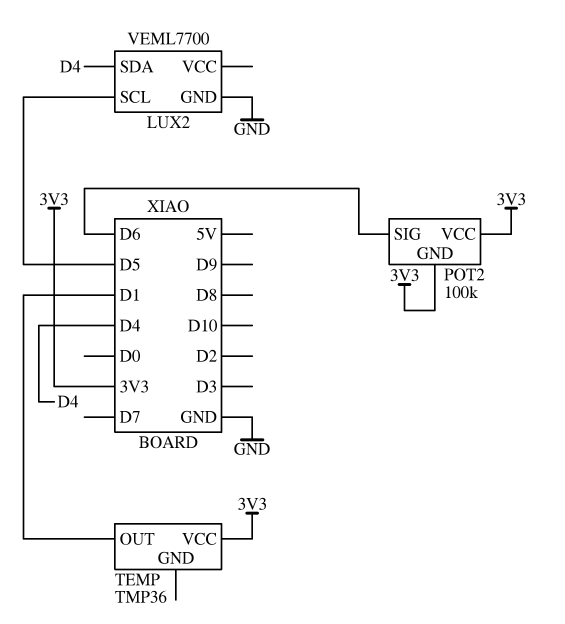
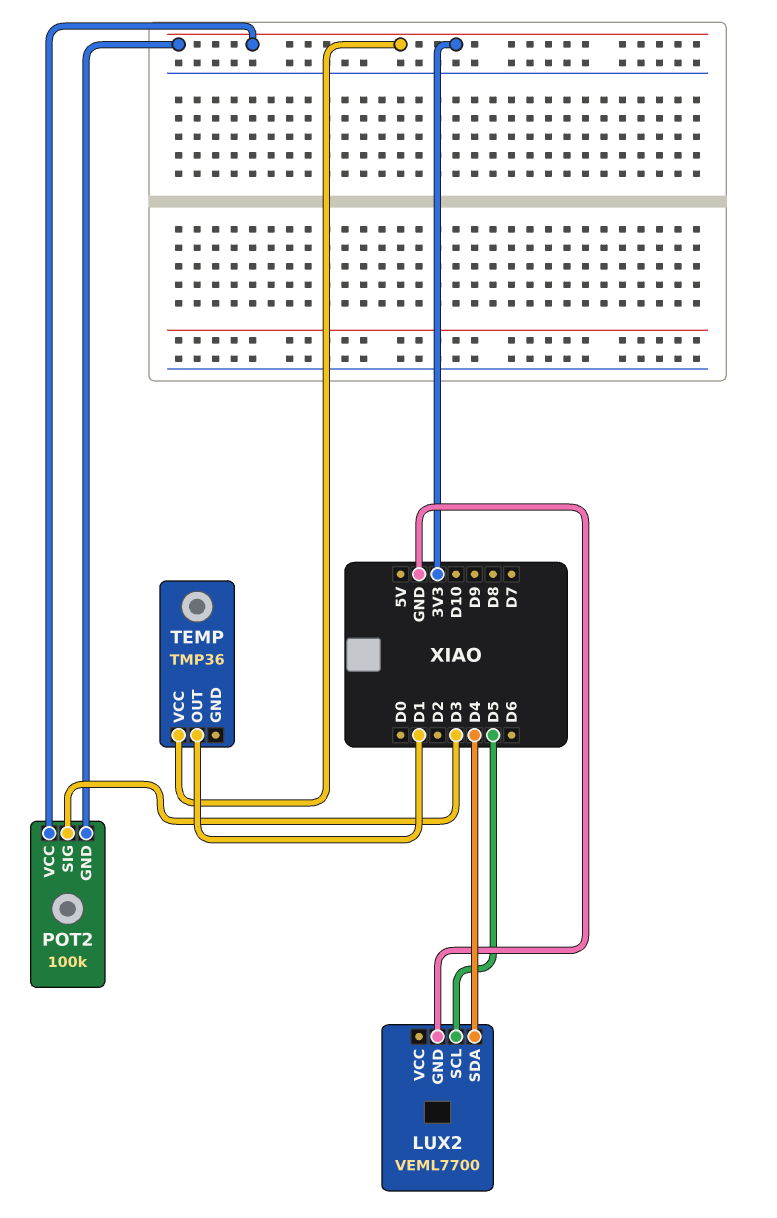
POT2 pin SIG: D6 -> D3

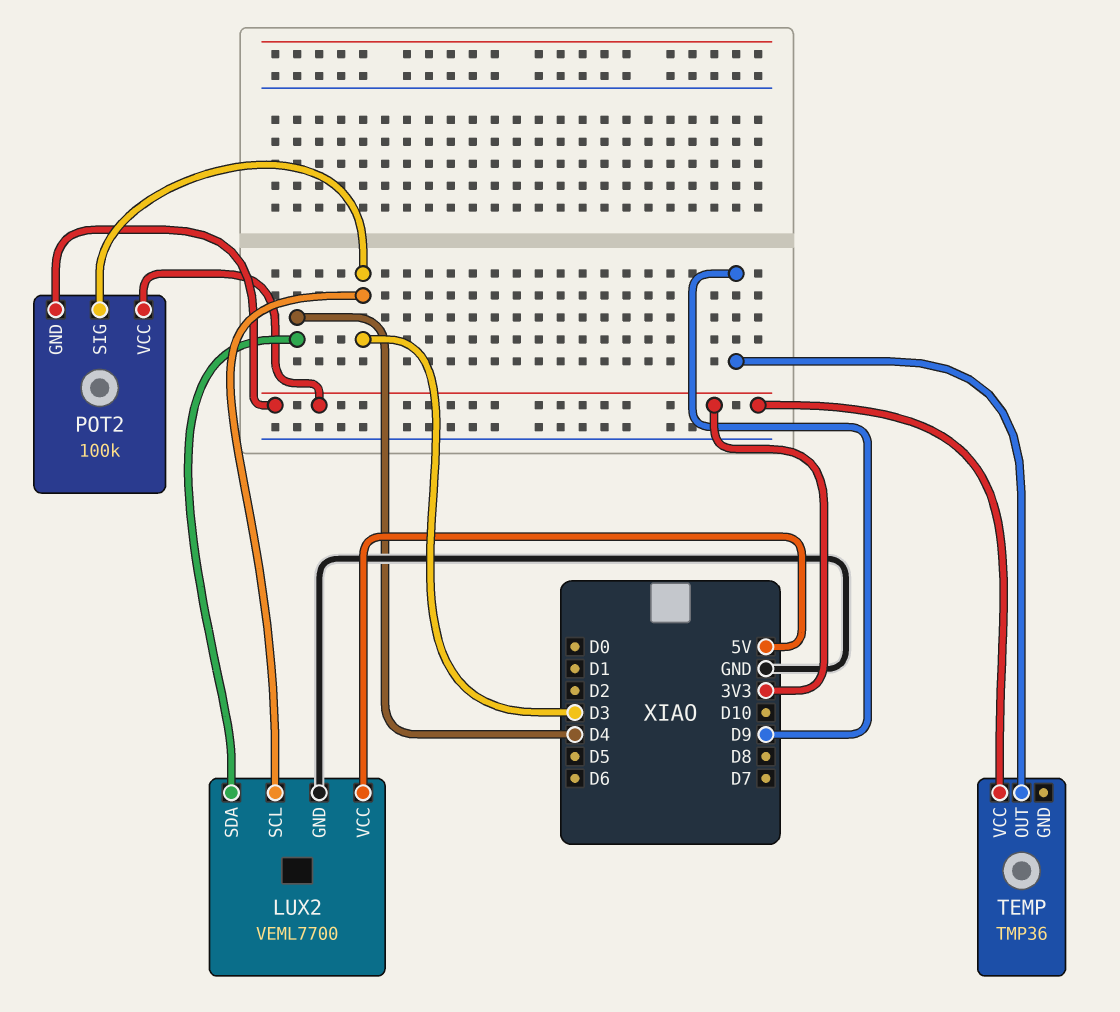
LUX2 pin SCL: D5 -> D3
LUX2 pin VCC: none -> 5V
TEMP pin OUT: D1 -> D9

